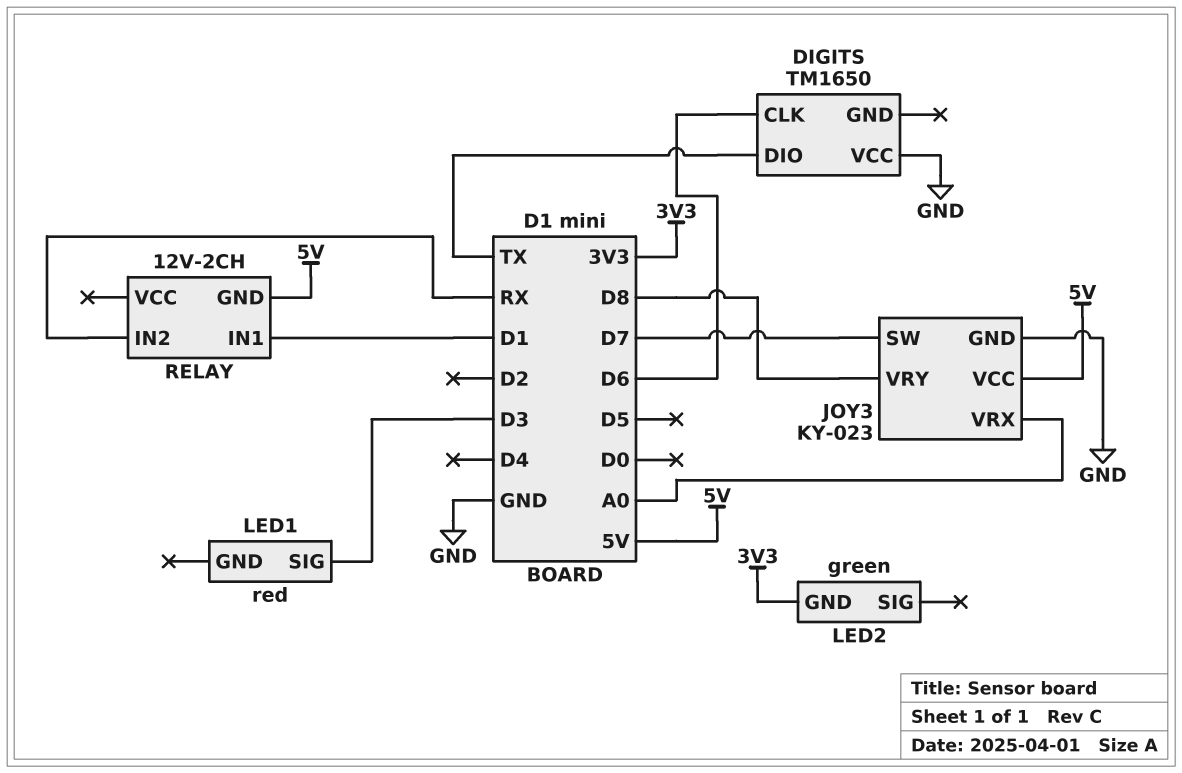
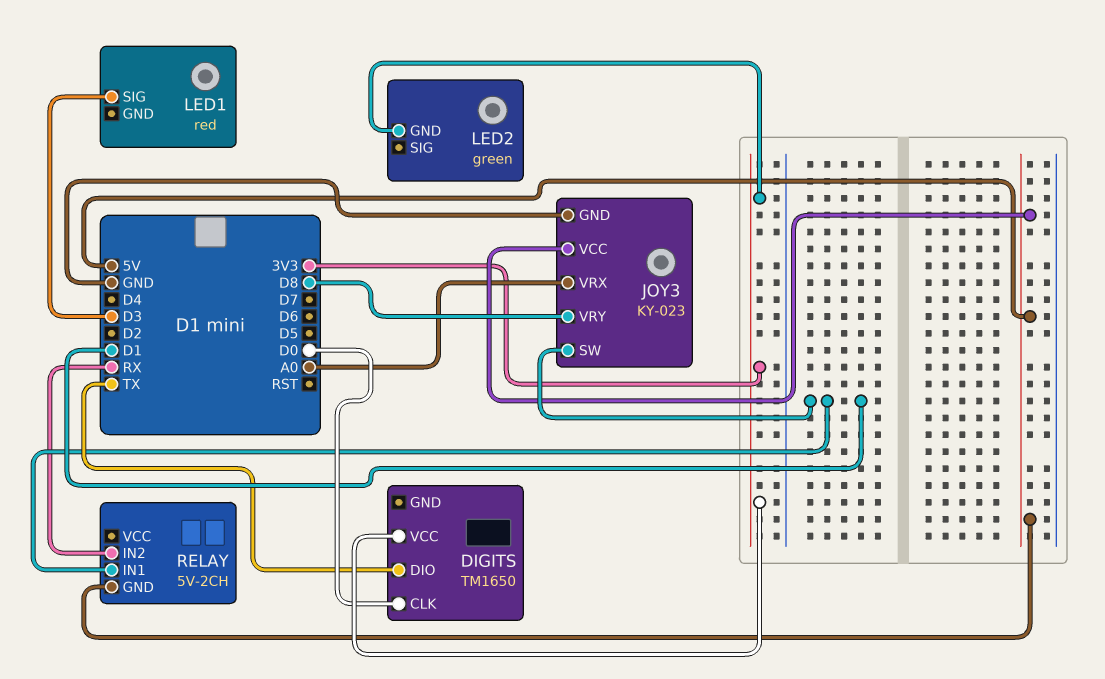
DIGITS pin CLK: D6 -> D0
DIGITS pin VCC: GND -> 3V3
JOY3 pin SW: D7 -> D1
RELAY: 12V-2CH -> 5V-2CH

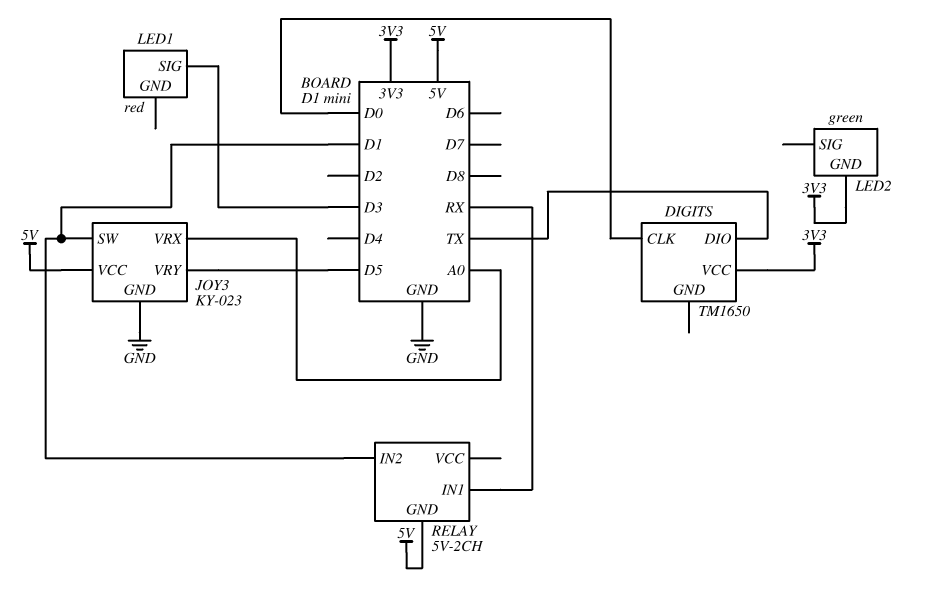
JOY3 pin VRY: D8 -> D5
RELAY pin IN1: D1 -> RX
RELAY pin IN2: RX -> D1

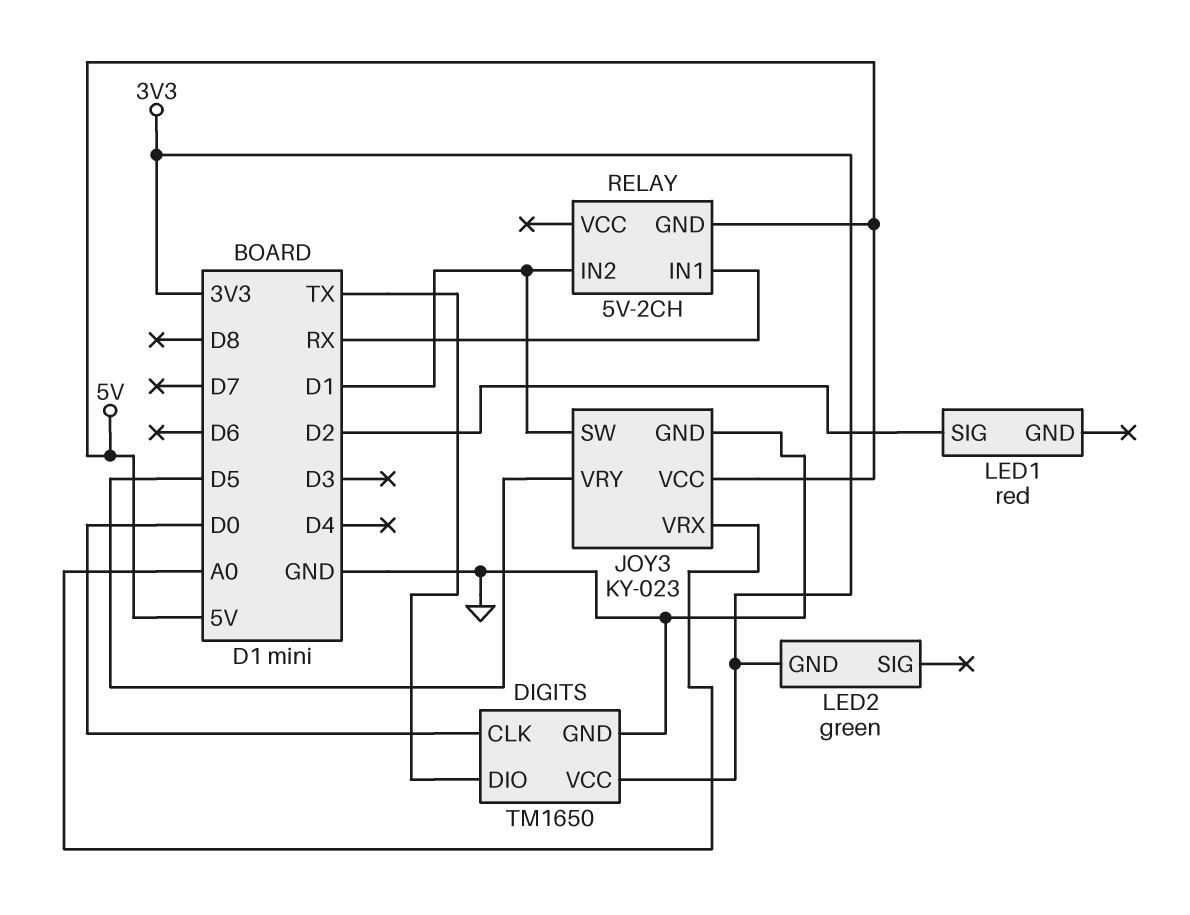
DIGITS pin GND: none -> GND
LED1 pin SIG: D3 -> D2

